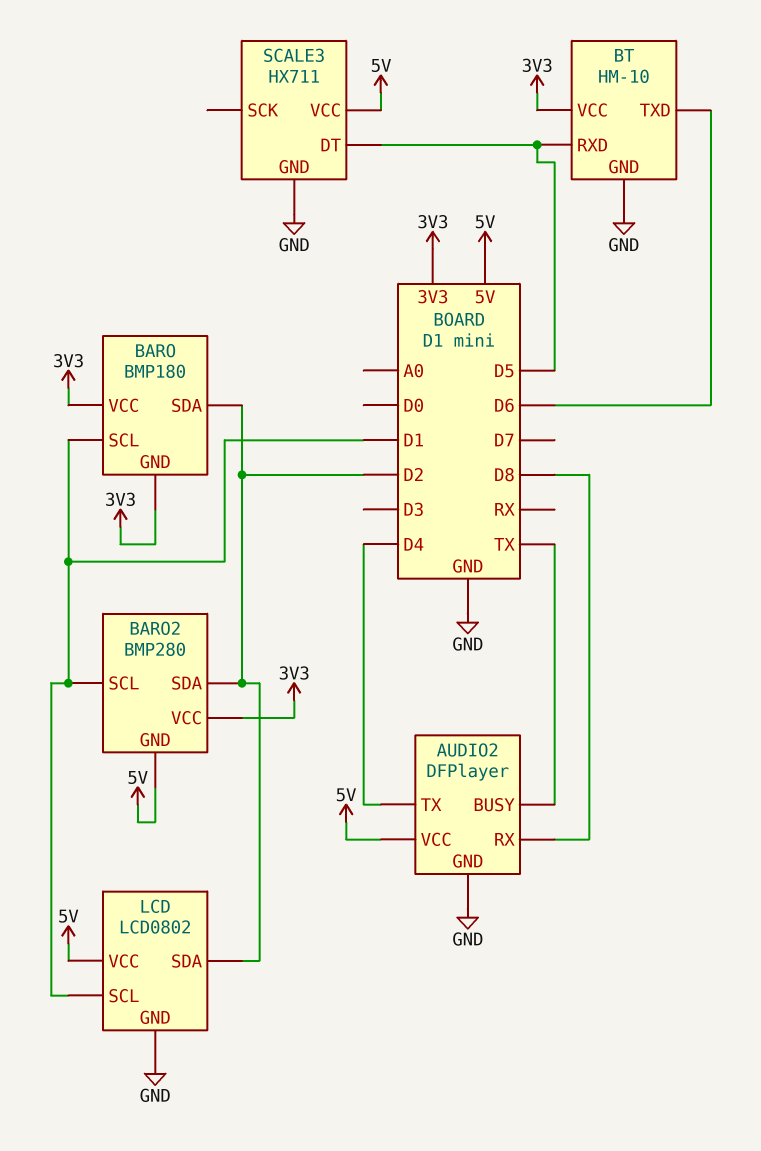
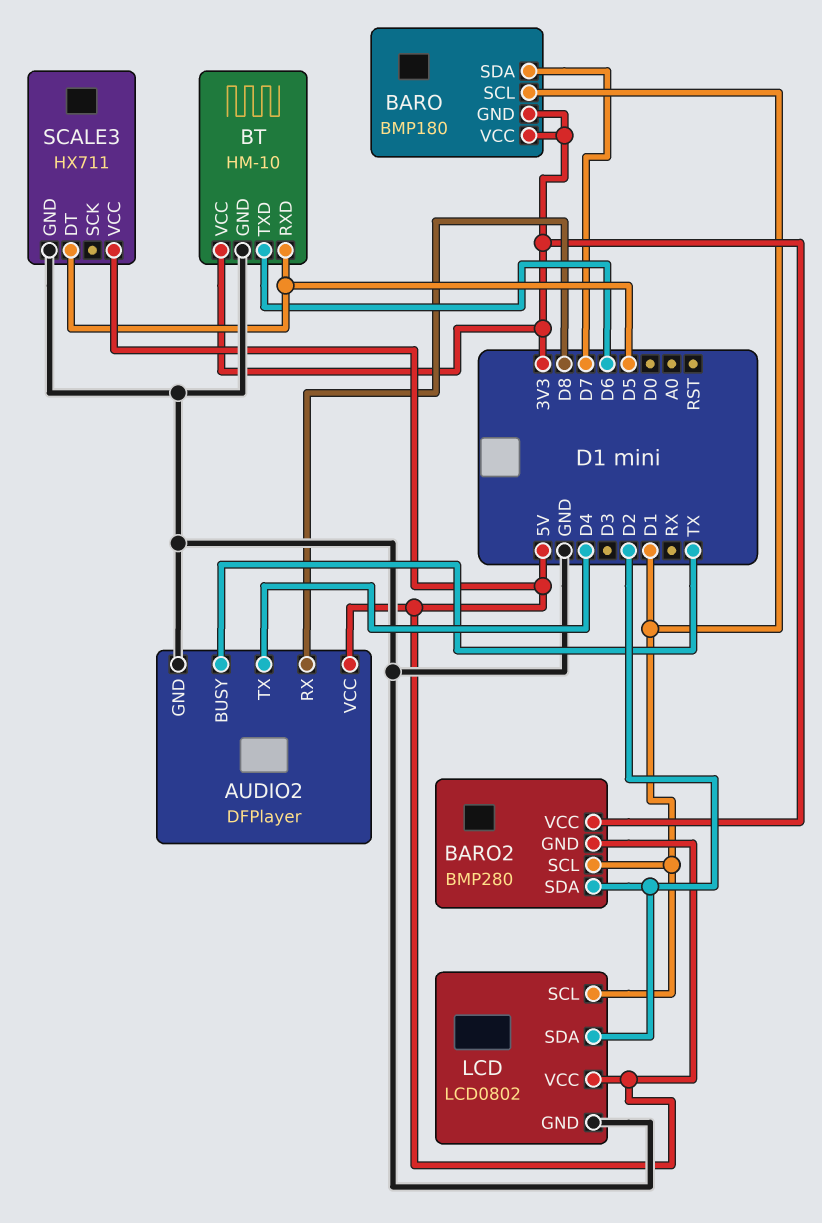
BARO pin SDA: D2 -> D7

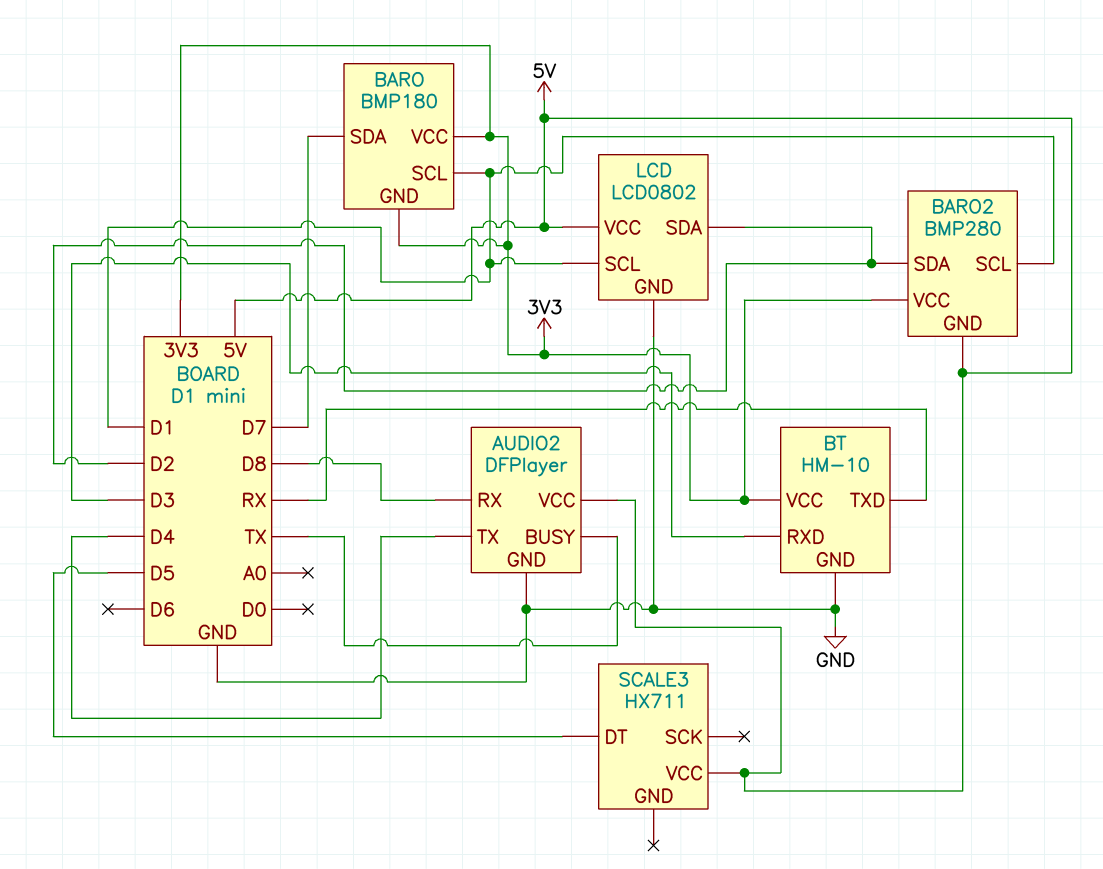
BT pin RXD: D5 -> D3
BT pin TXD: D6 -> RX
SCALE3 pin GND: GND -> none

